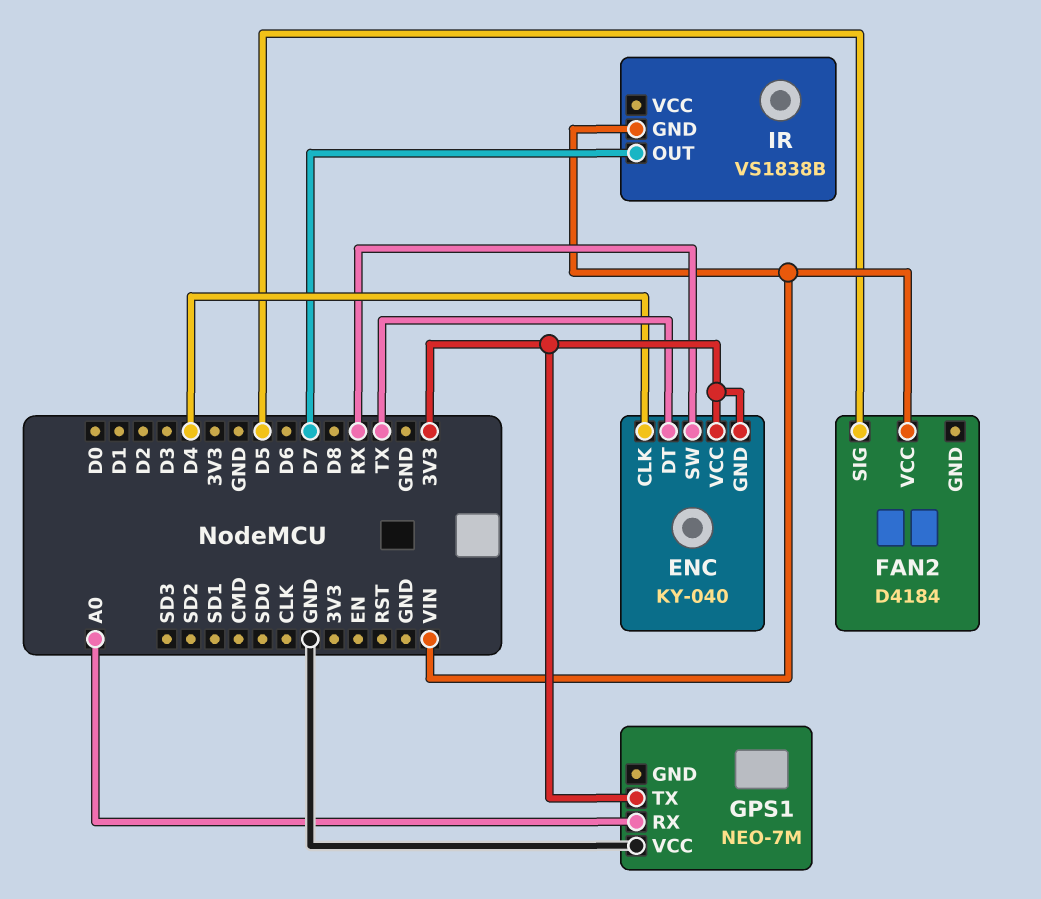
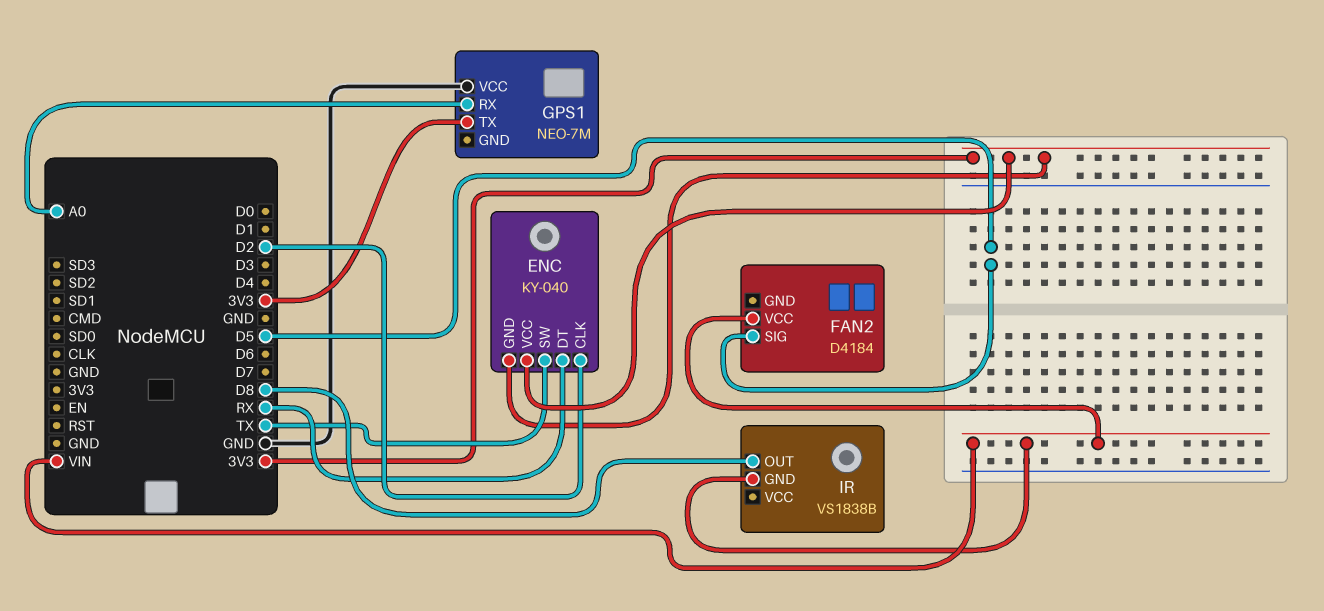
ENC pin CLK: D4 -> D2
ENC pin DT: TX -> RX
ENC pin SW: RX -> TX
IR pin OUT: D7 -> D8

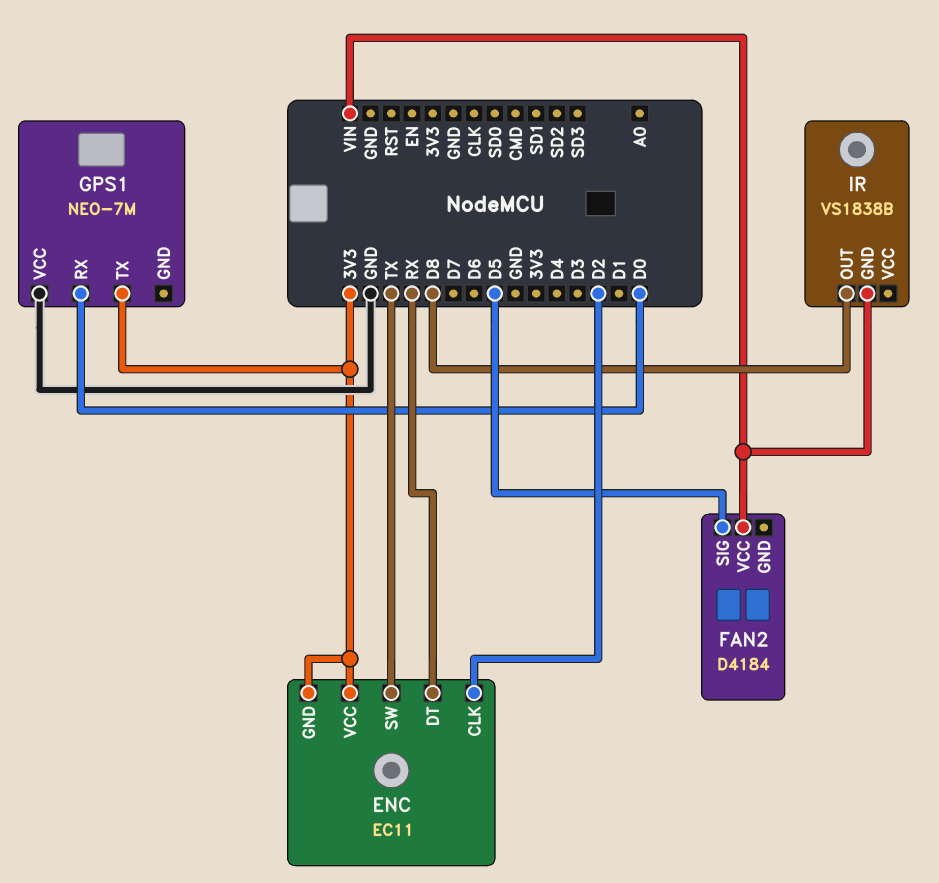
ENC: KY-040 -> EC11
GPS1 pin RX: A0 -> D0

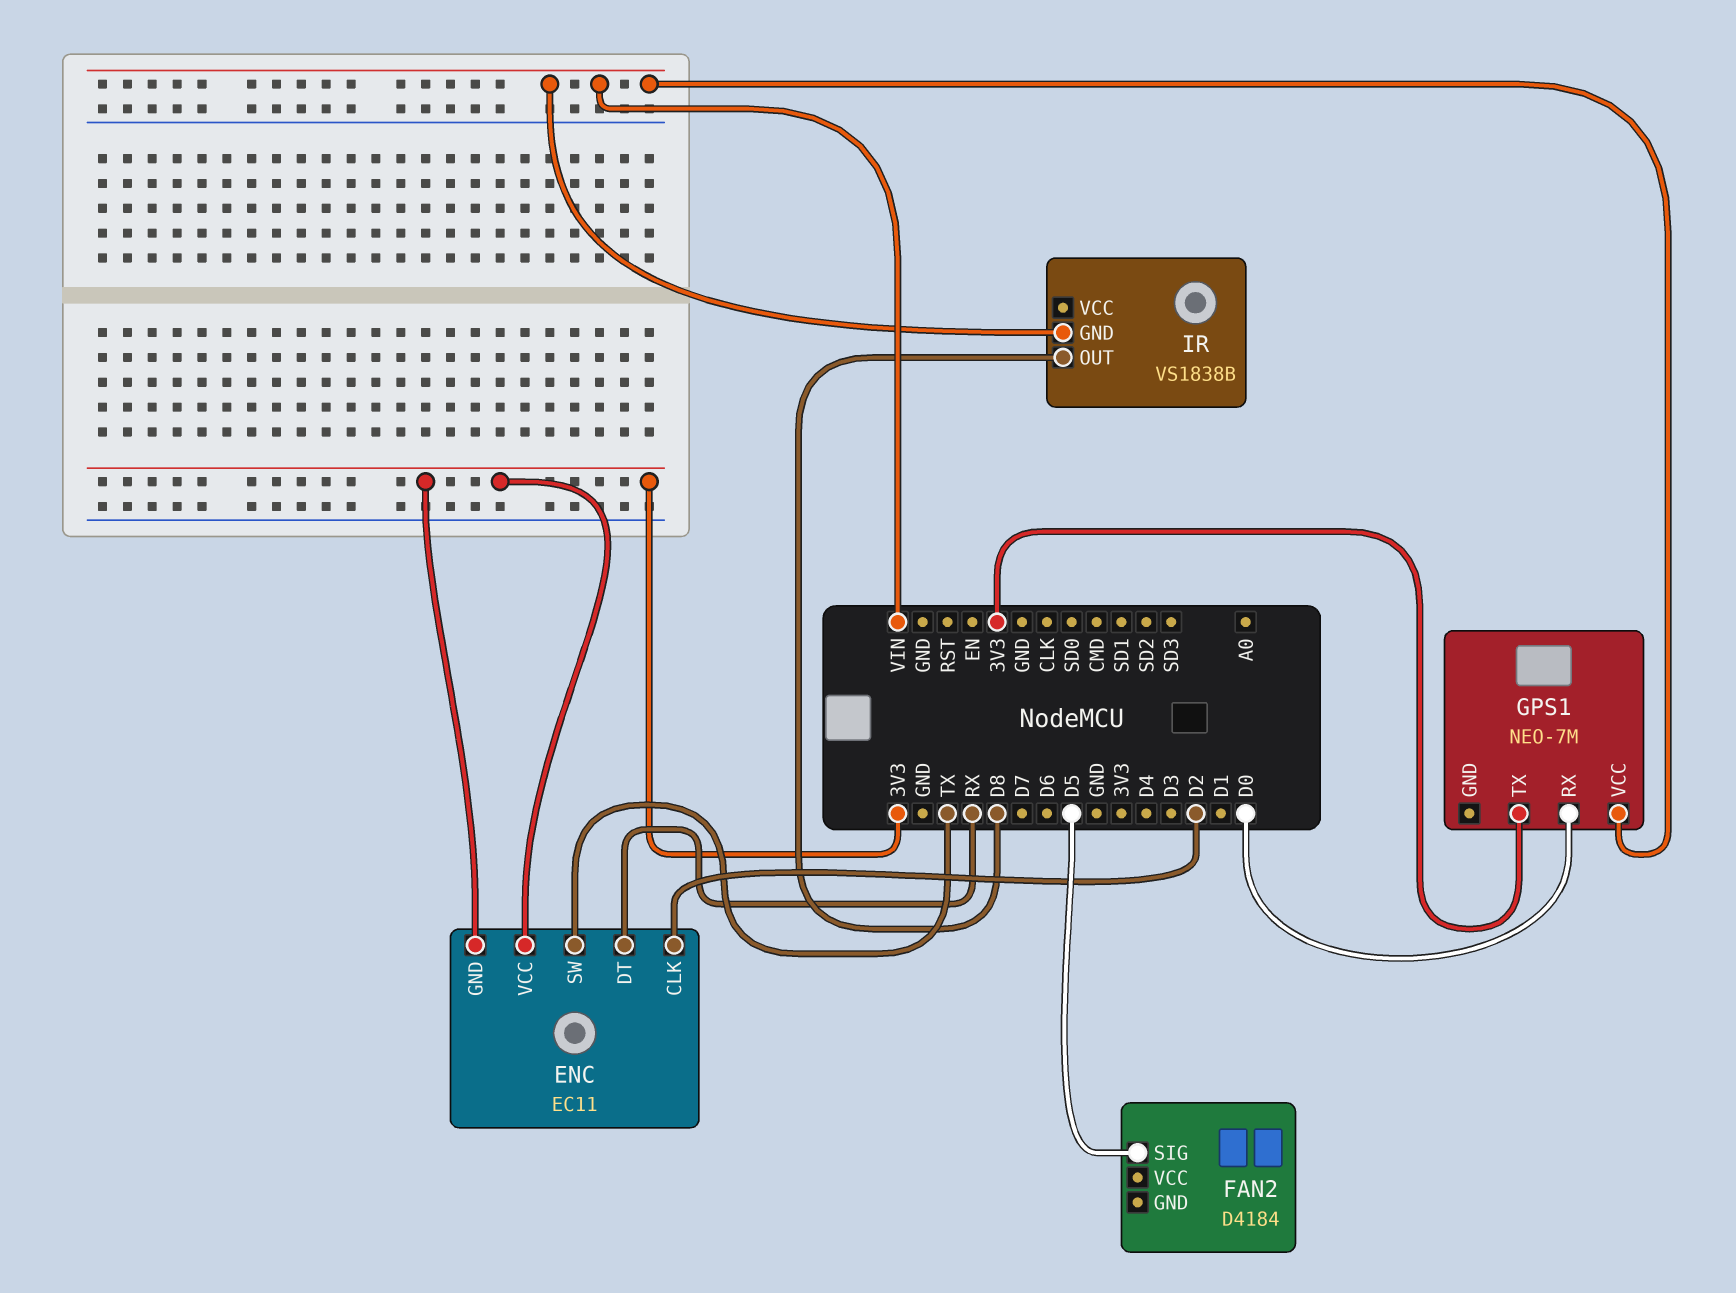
FAN2 pin VCC: VIN -> none
GPS1 pin VCC: GND -> VIN

